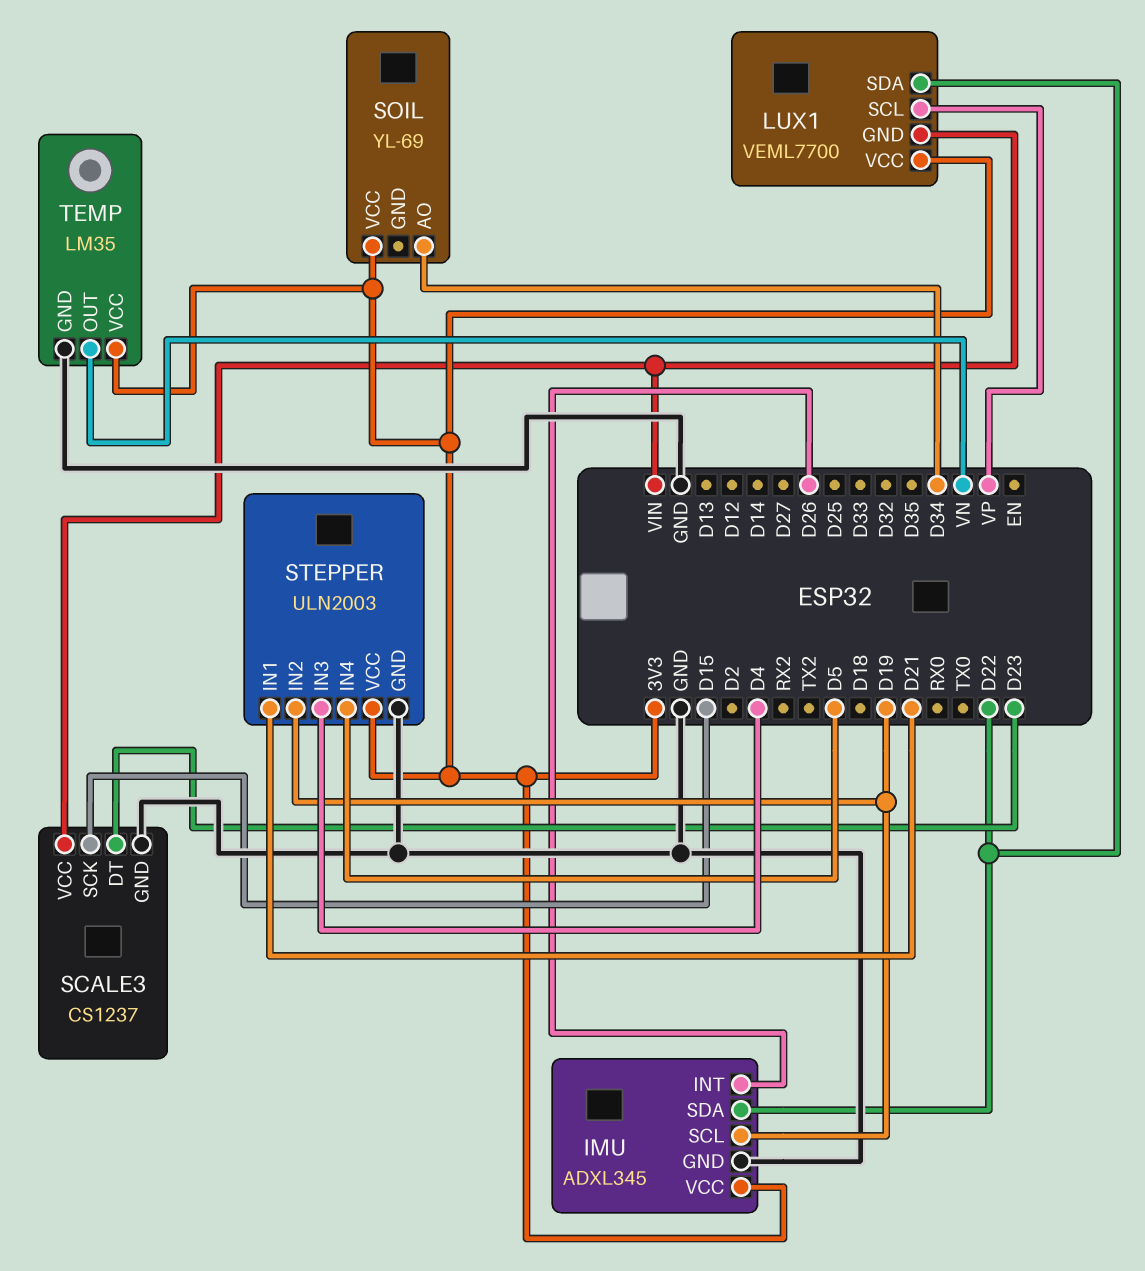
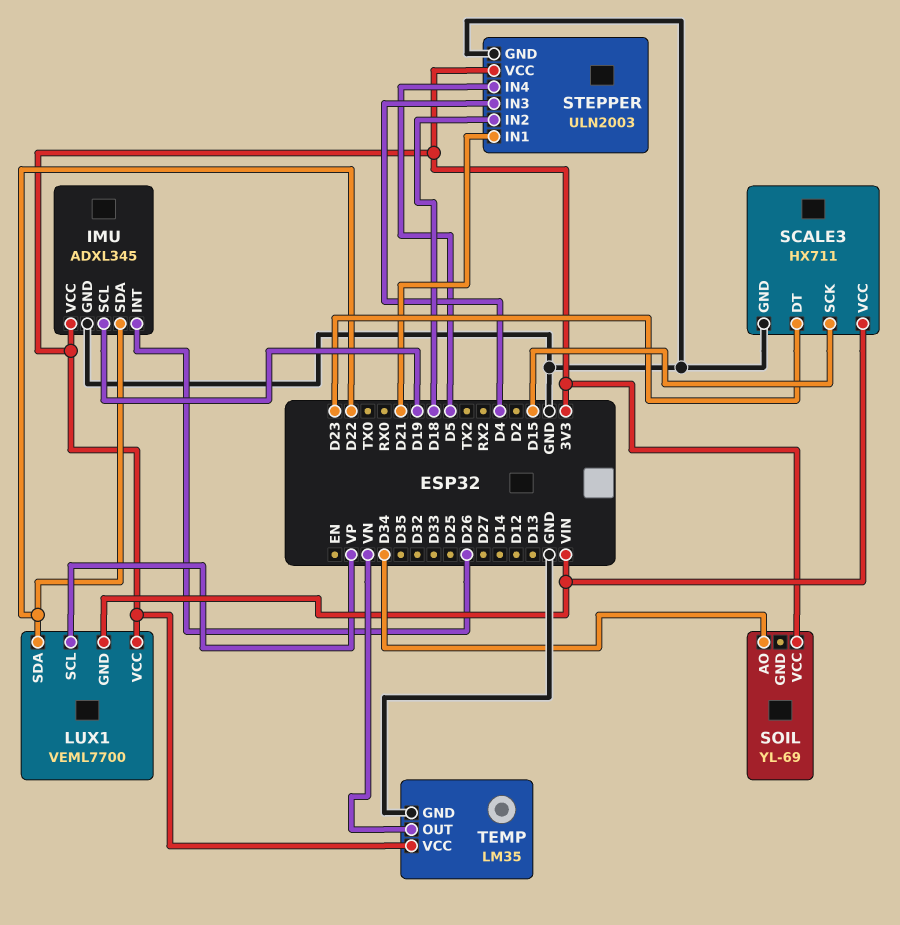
SCALE3: CS1237 -> HX711
STEPPER pin IN2: D19 -> D18

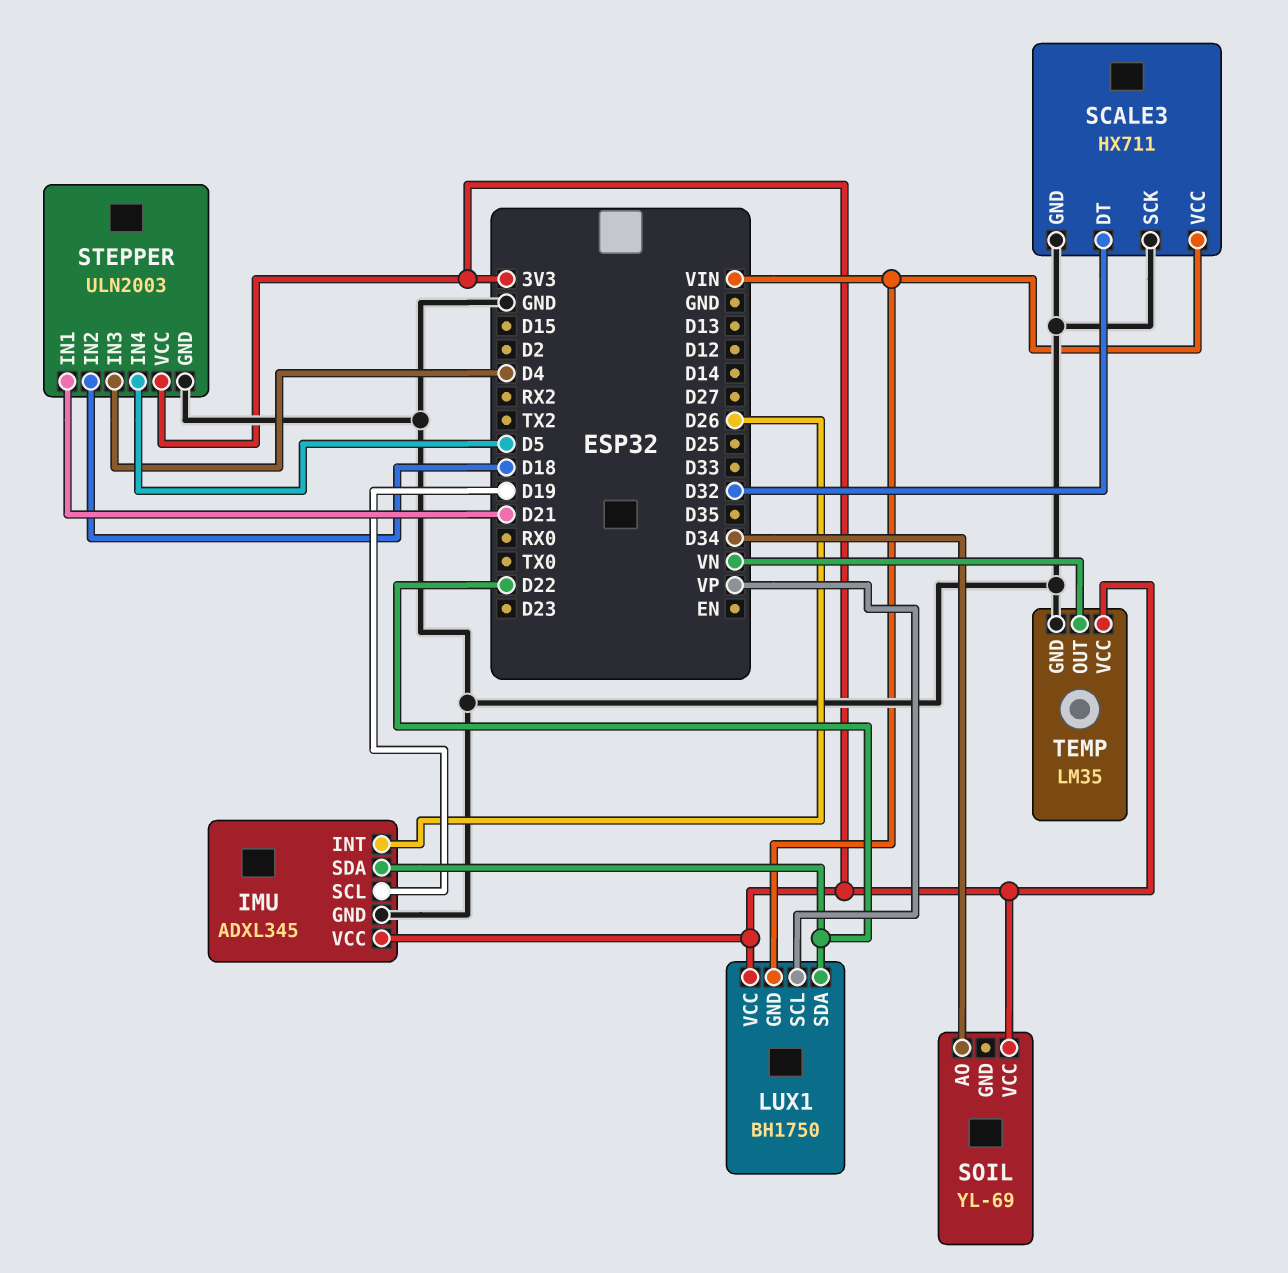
LUX1: VEML7700 -> BH1750
SCALE3 pin DT: D23 -> D32
SCALE3 pin SCK: D15 -> GND

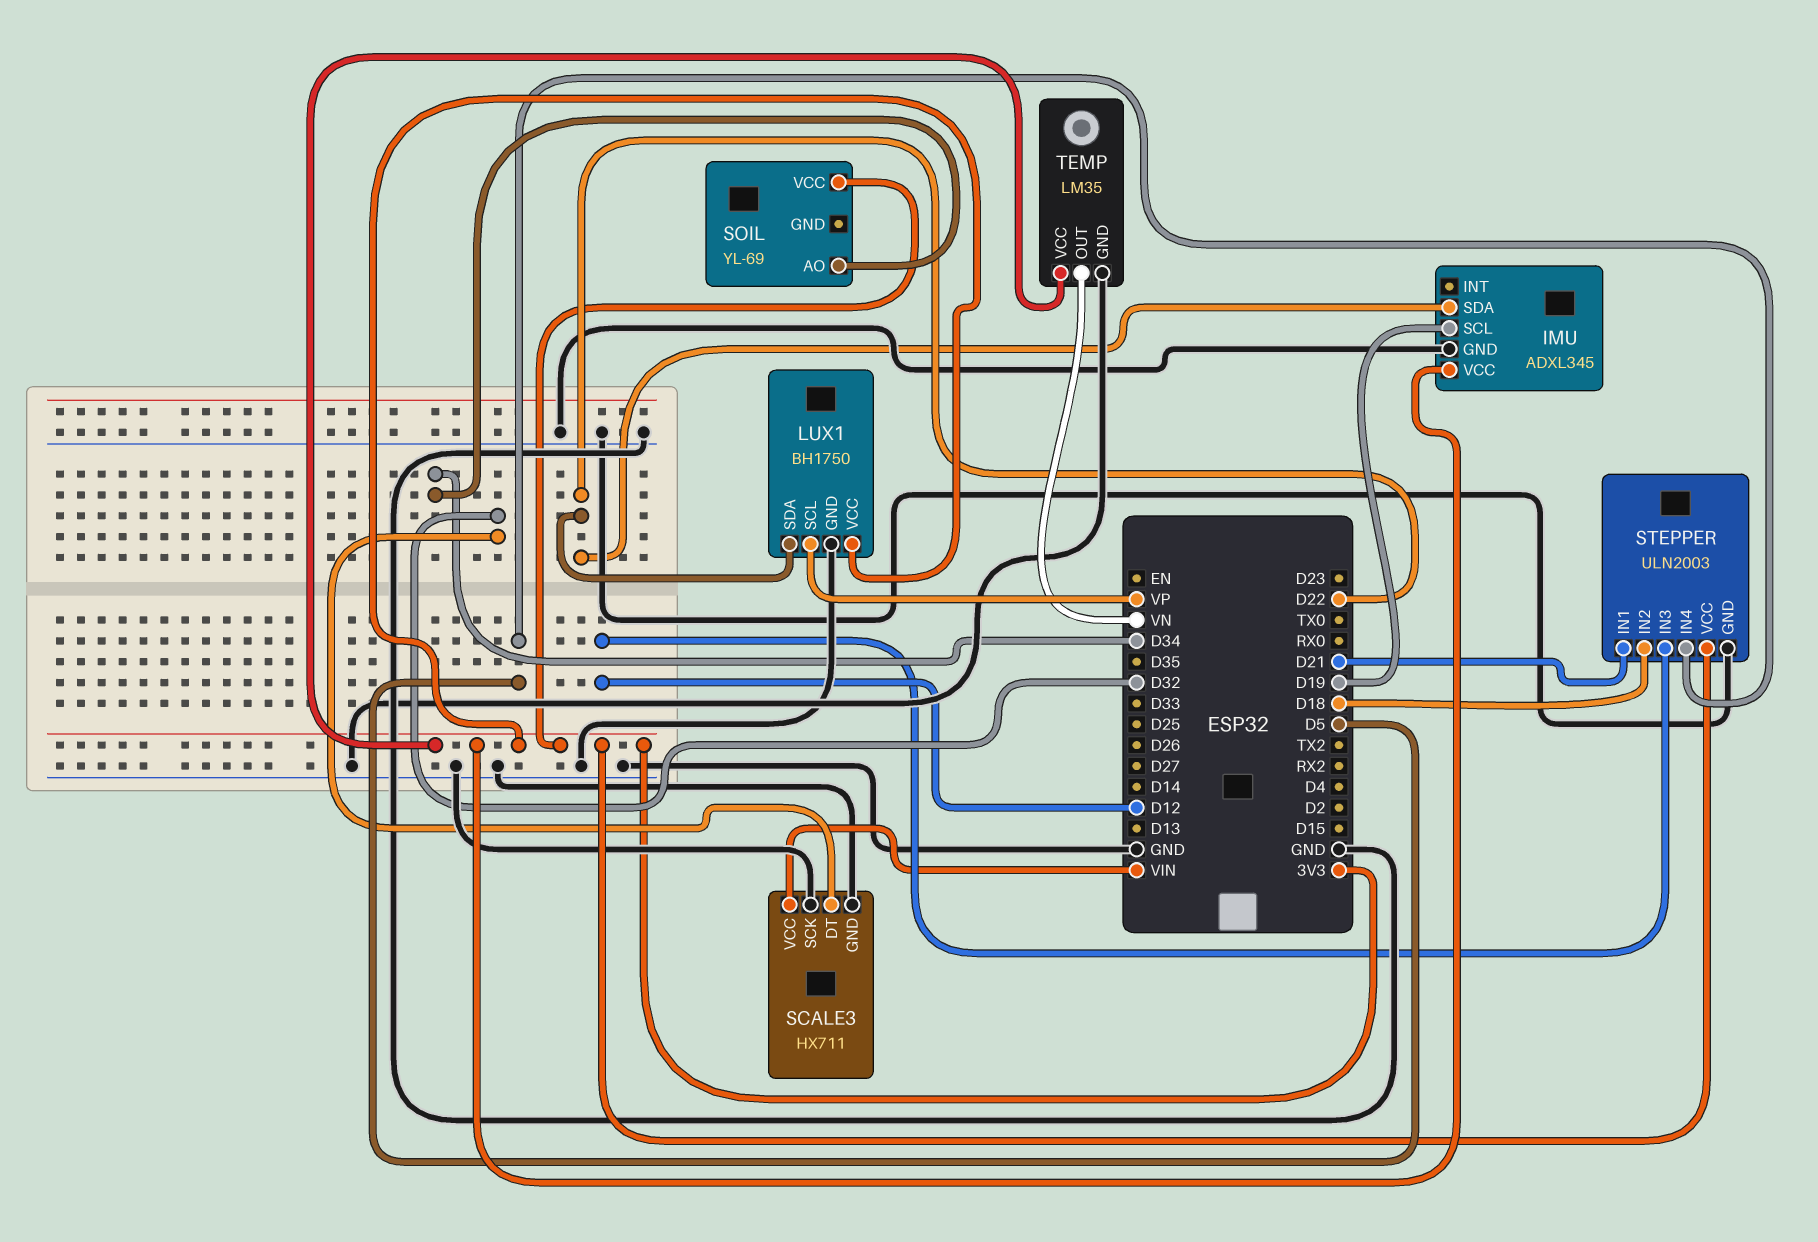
IMU pin INT: D26 -> none
LUX1 pin GND: VIN -> GND
STEPPER pin IN3: D4 -> D12

